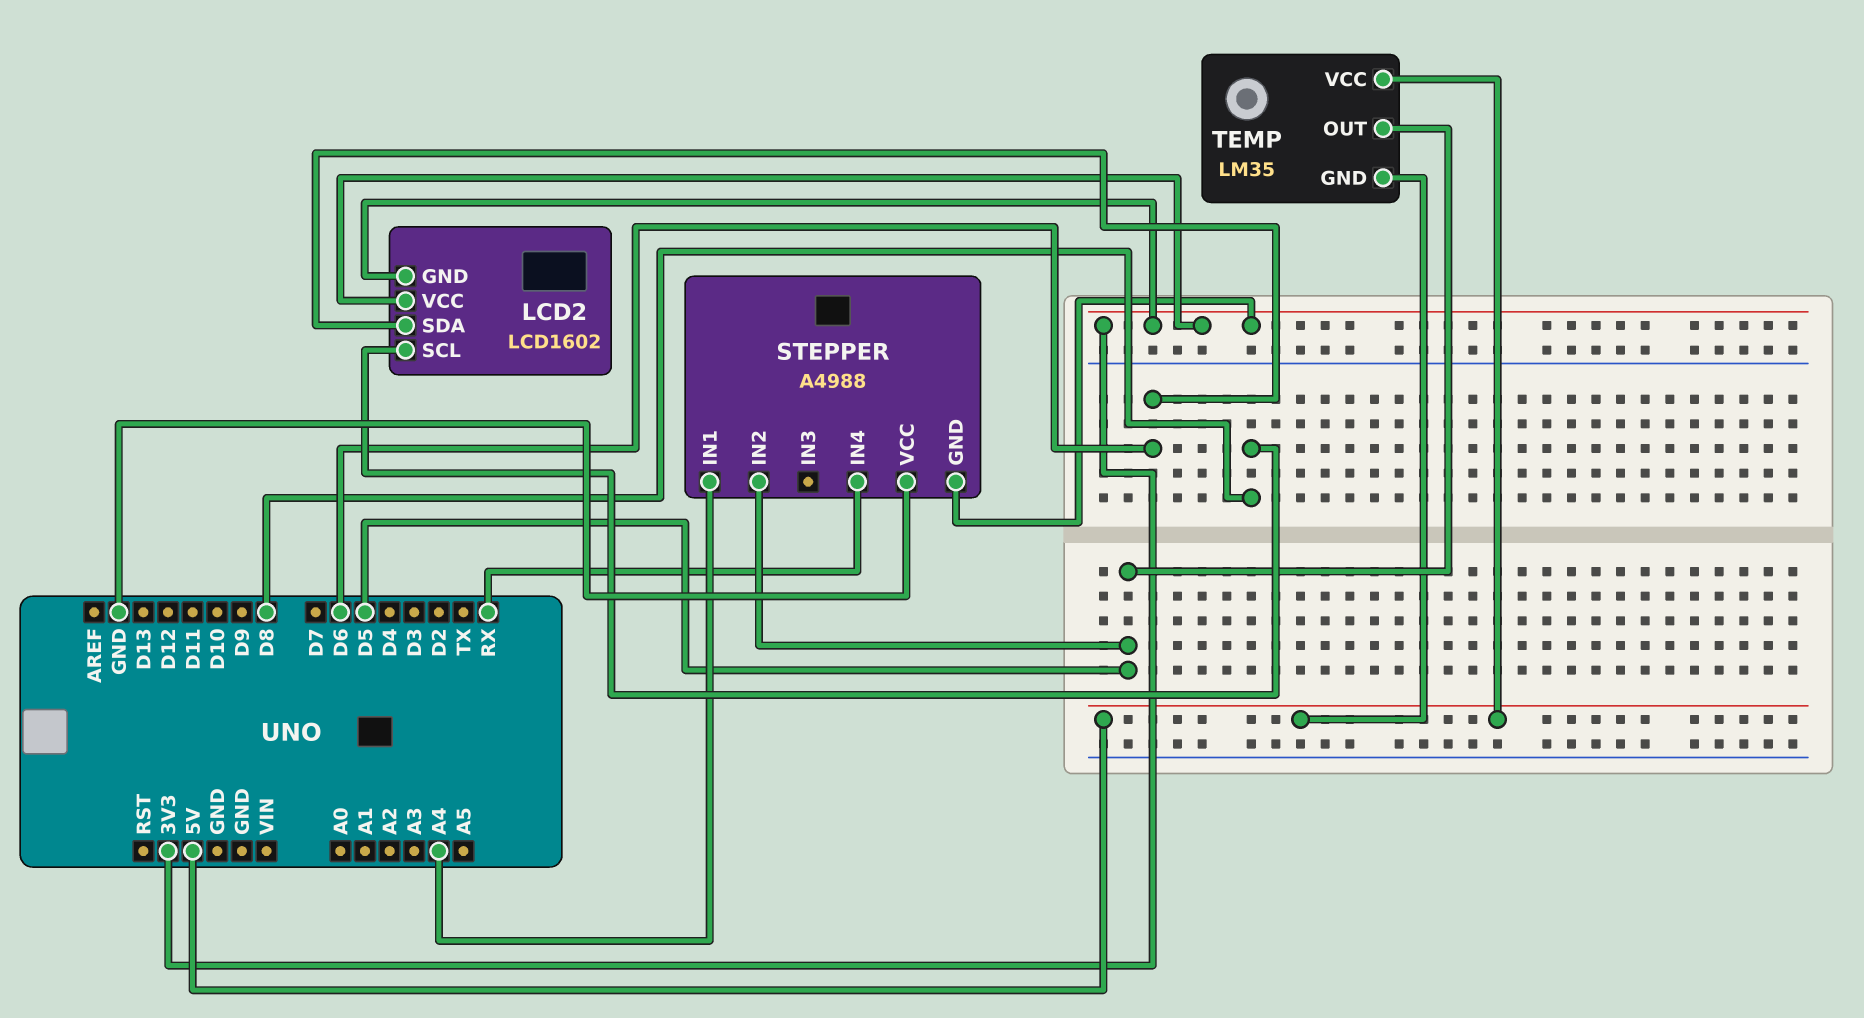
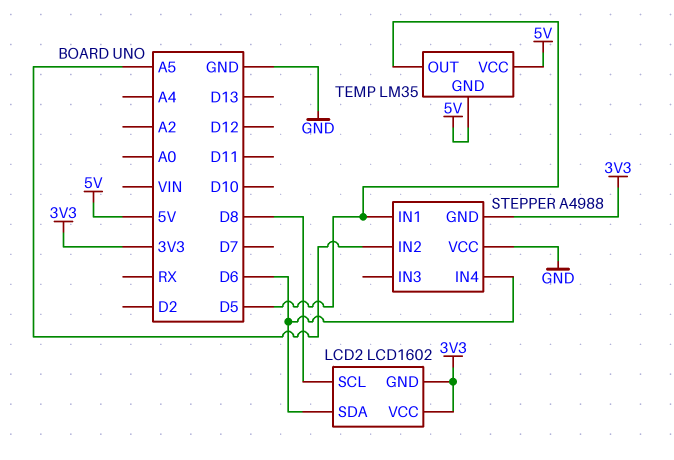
STEPPER pin IN1: A4 -> D5
STEPPER pin IN2: D5 -> A5
STEPPER pin IN4: RX -> D6

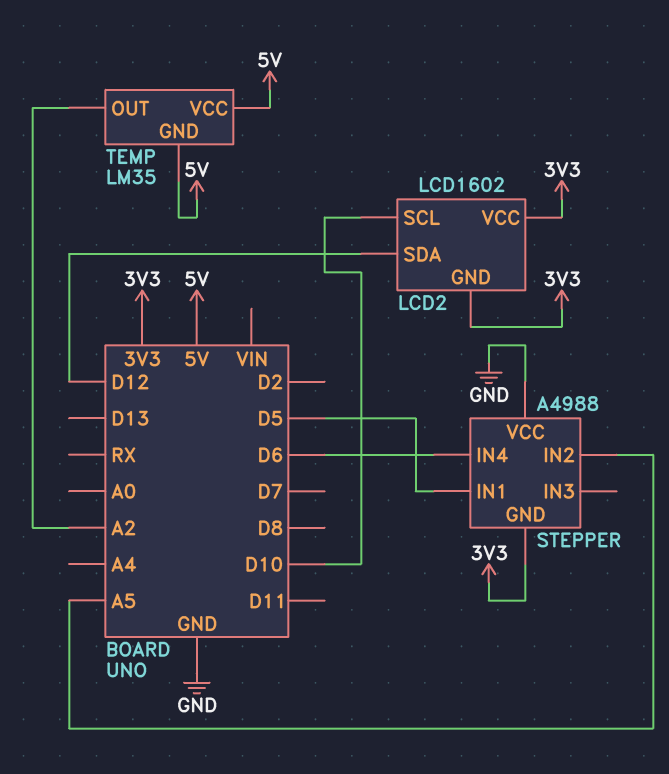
LCD2 pin SCL: D8 -> D10
LCD2 pin SDA: D6 -> D12
TEMP pin OUT: D5 -> A2

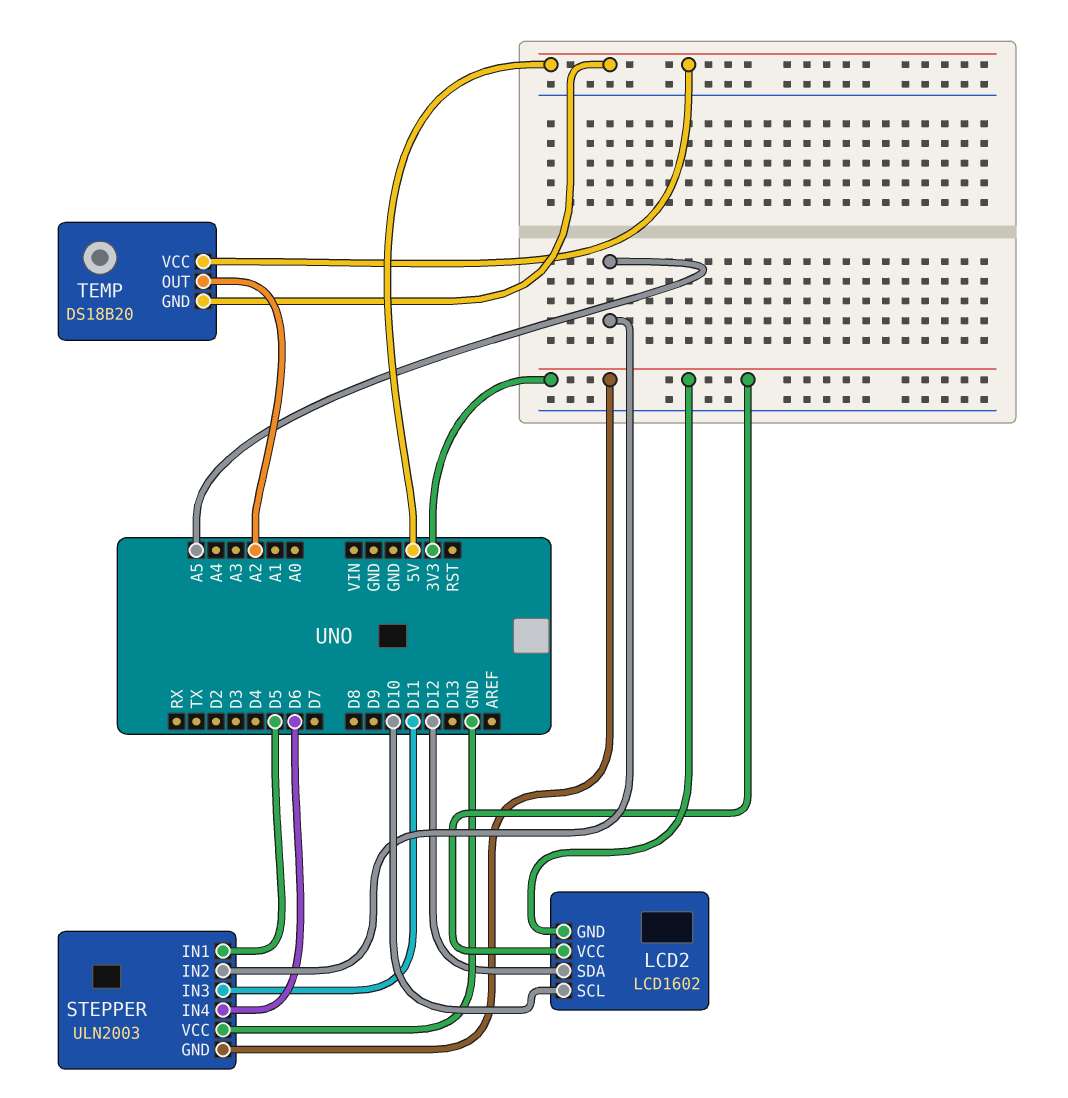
STEPPER: A4988 -> ULN2003
STEPPER pin IN3: none -> D11
TEMP: LM35 -> DS18B20

